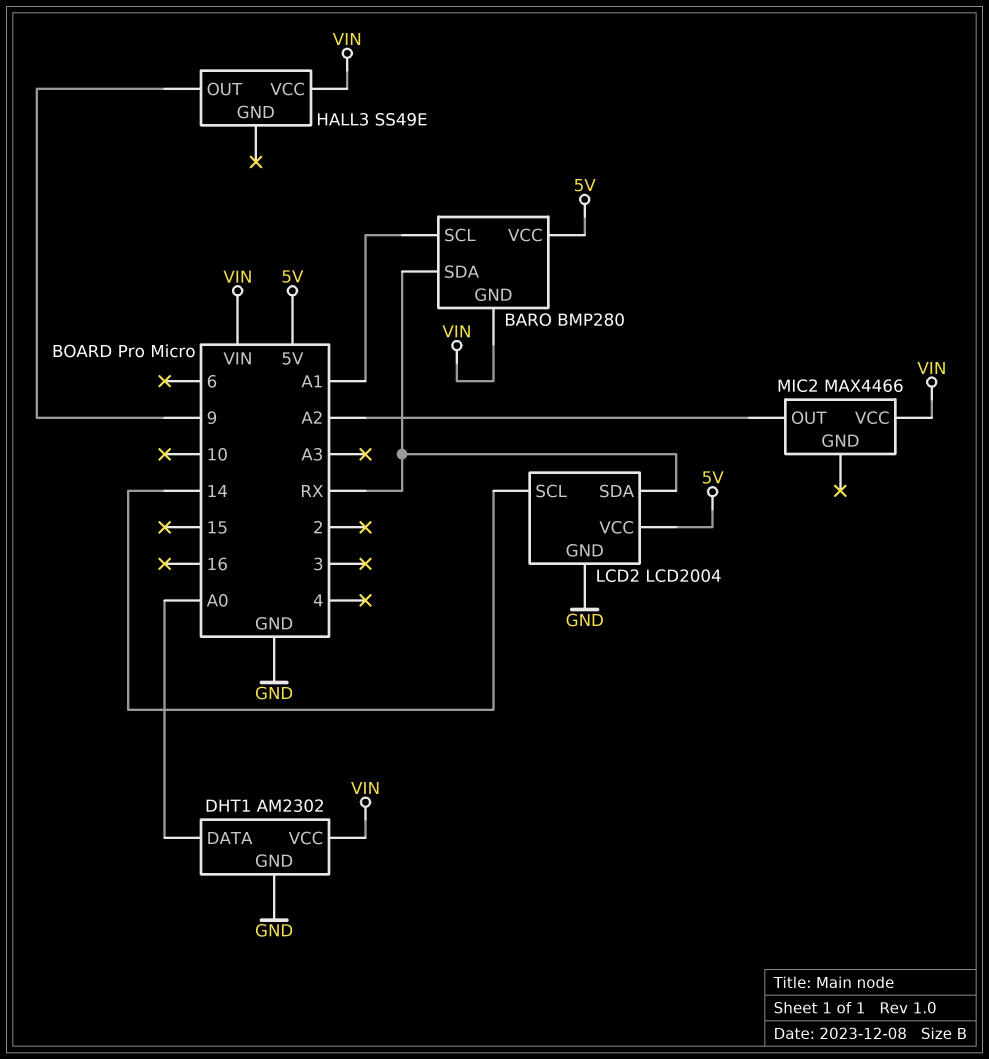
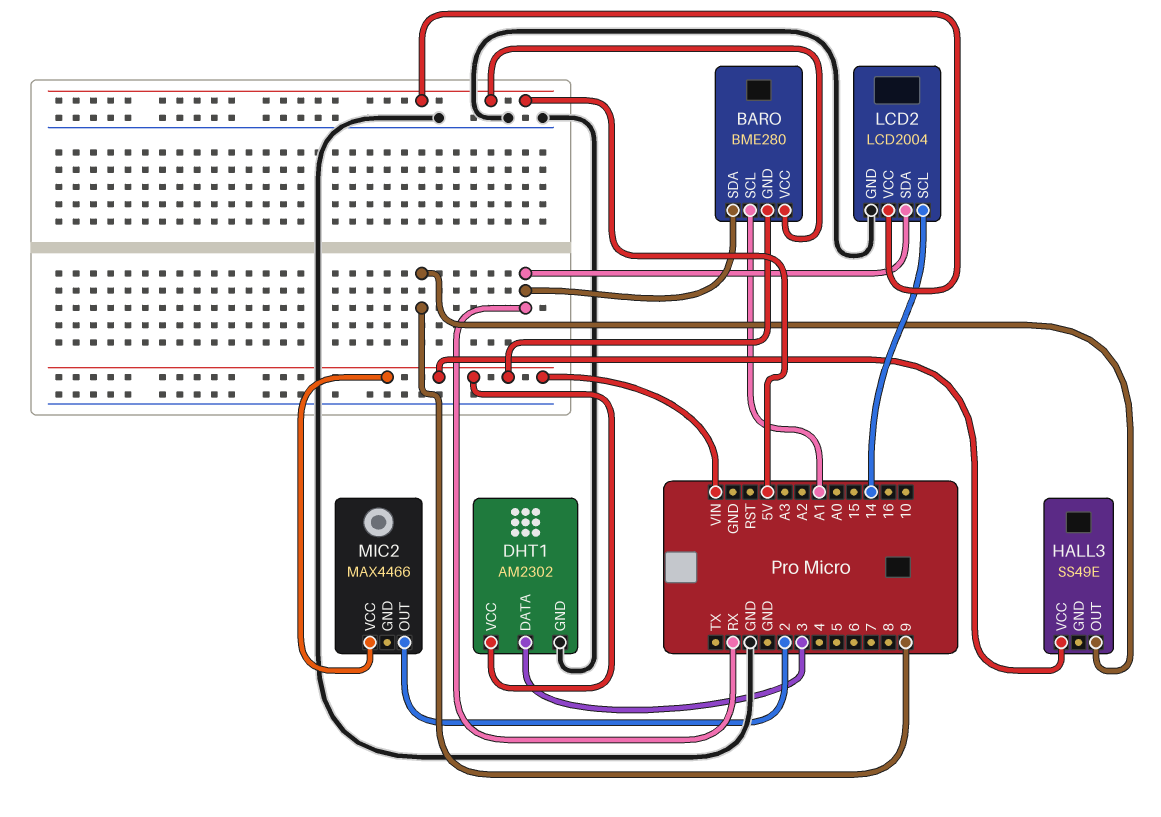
BARO: BMP280 -> BME280
DHT1 pin DATA: A0 -> 3
MIC2 pin OUT: A2 -> 2

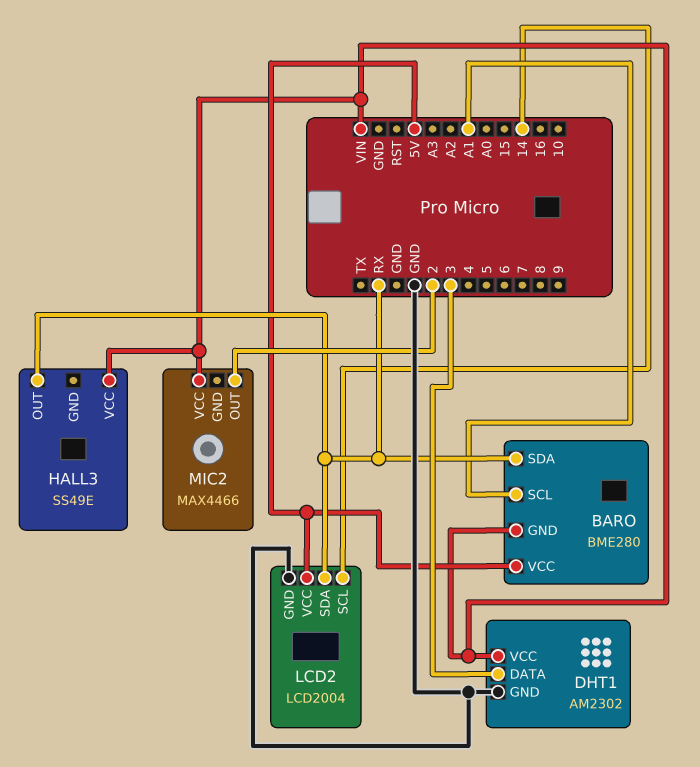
HALL3 pin OUT: 9 -> RX

